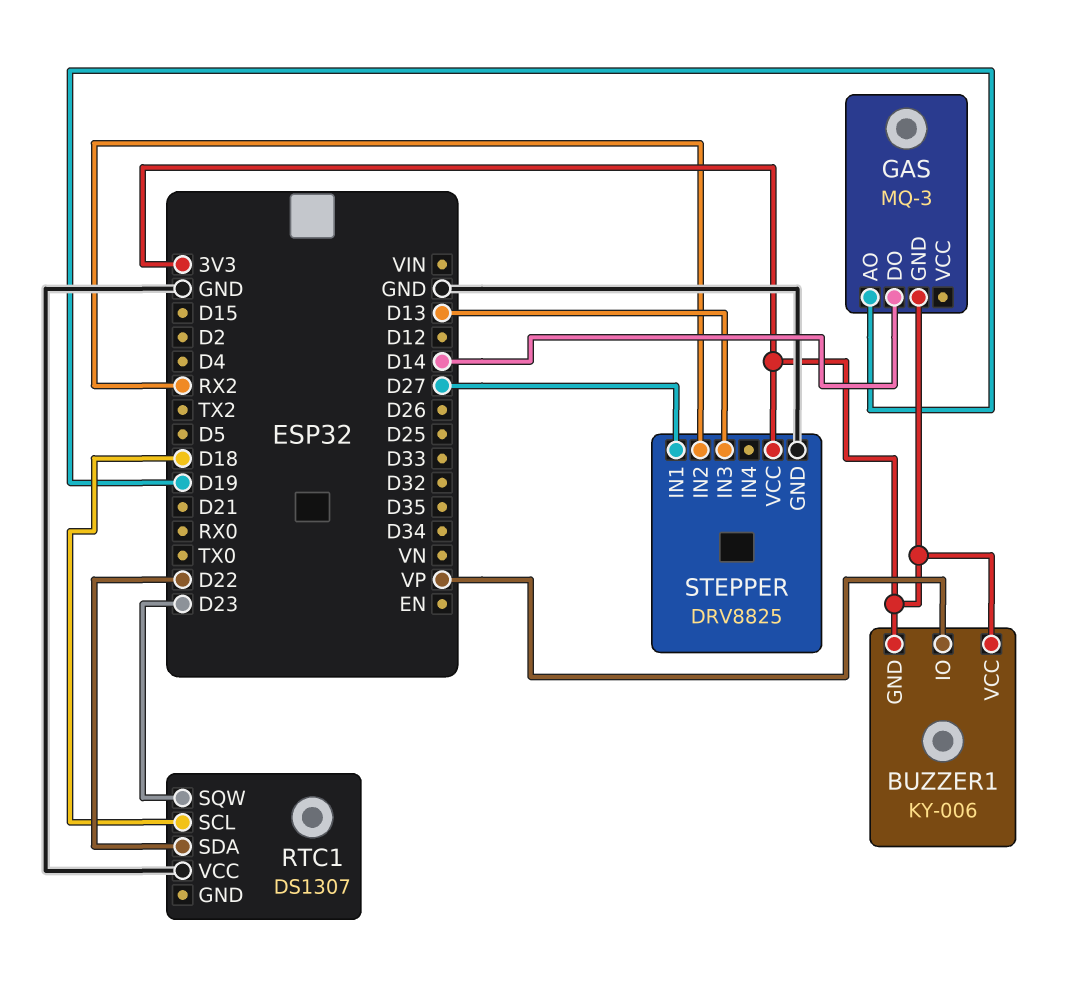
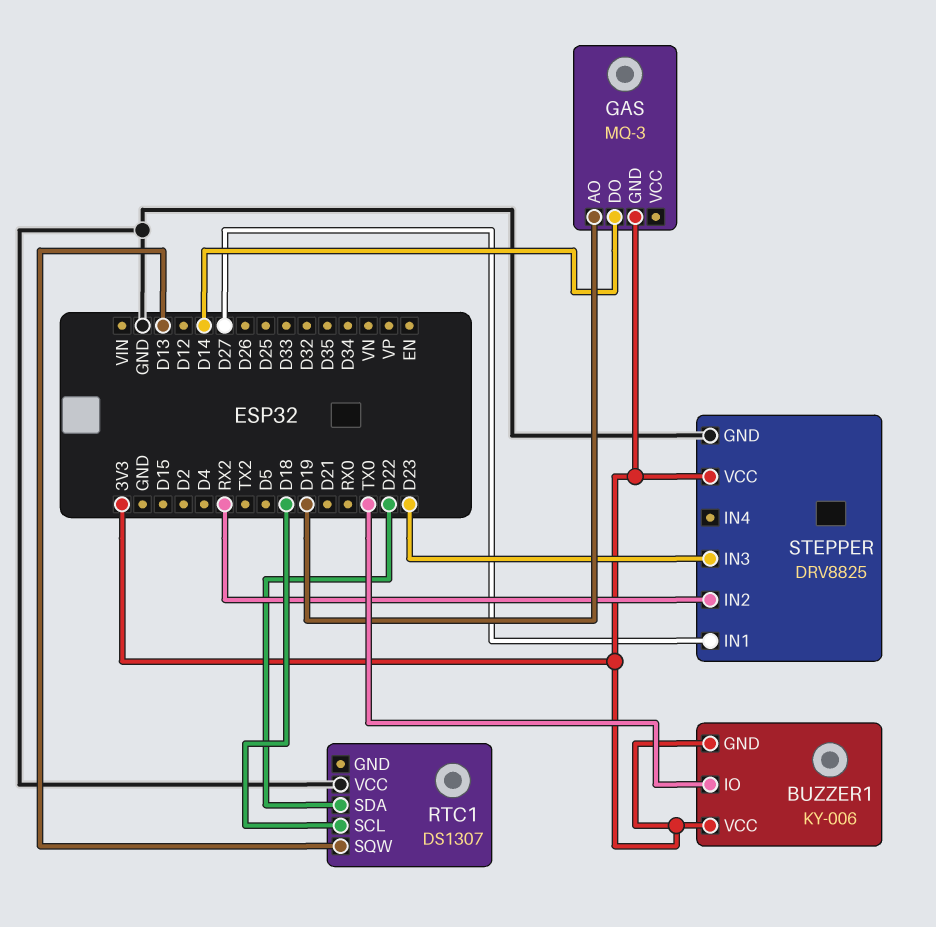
BUZZER1 pin IO: VP -> TX0
RTC1 pin SQW: D23 -> D13
STEPPER pin IN3: D13 -> D23

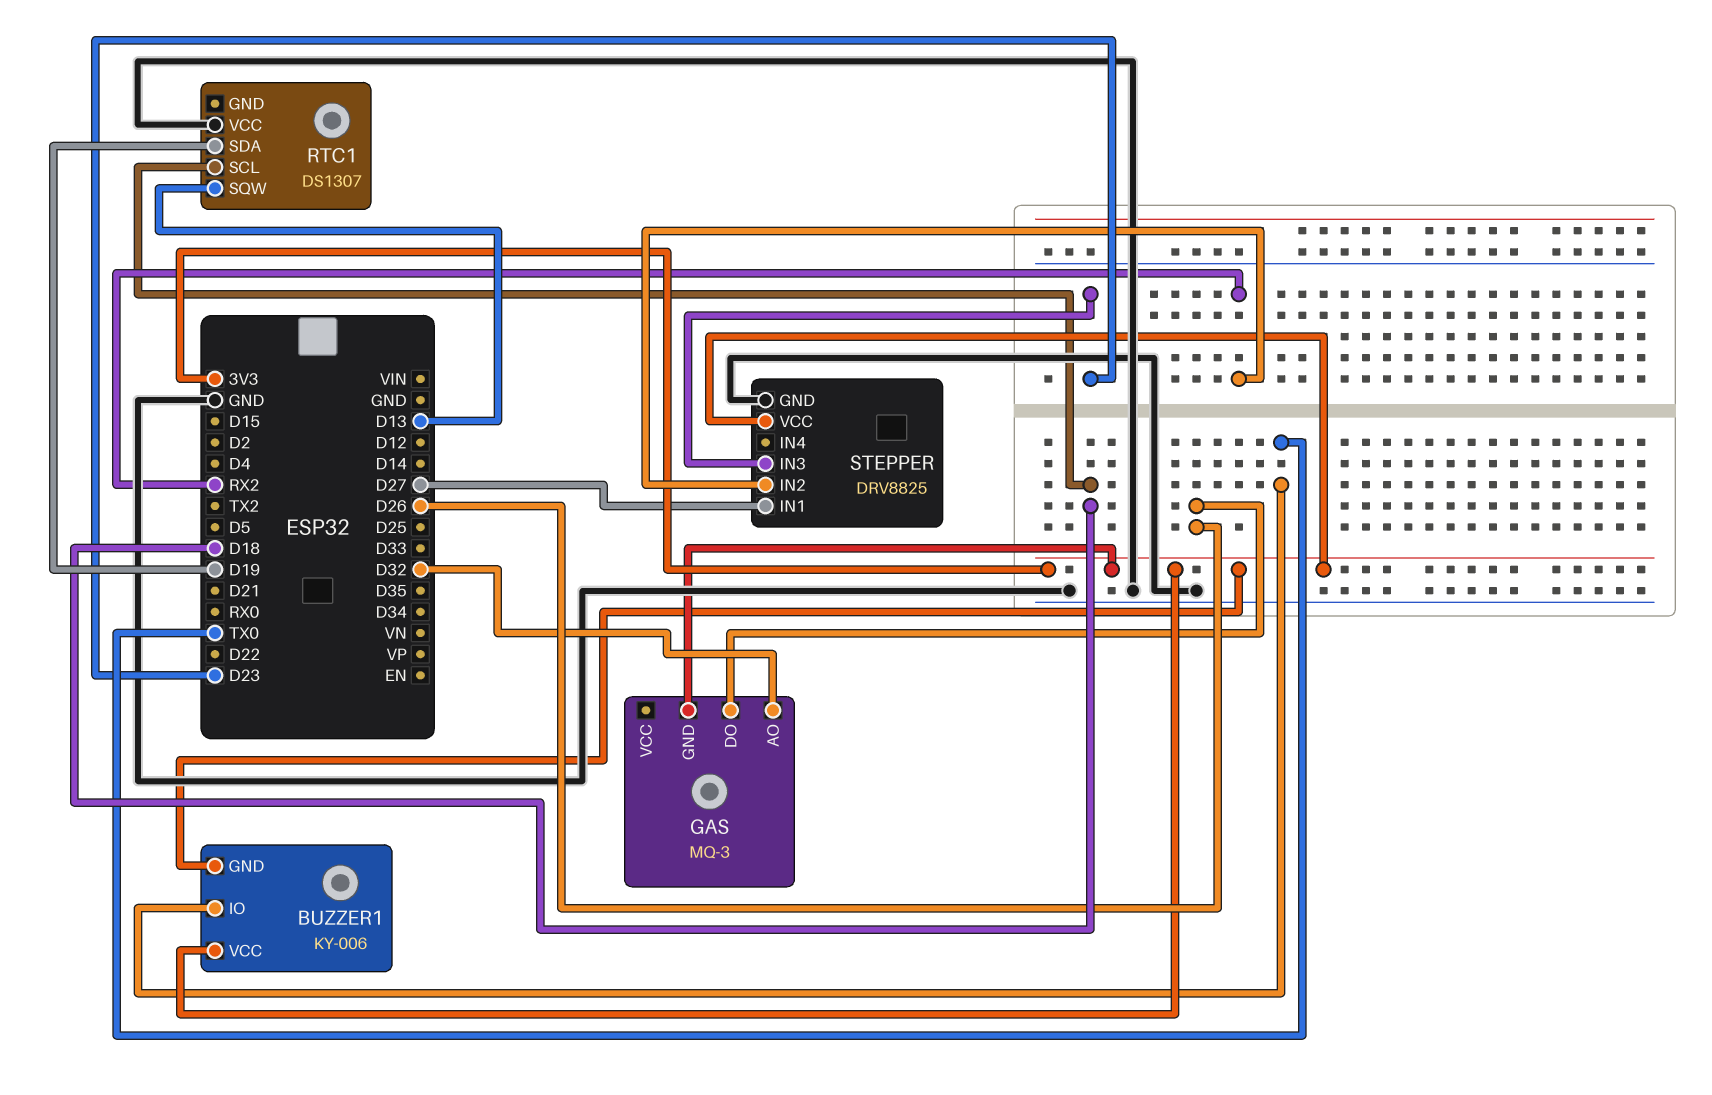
GAS pin AO: D19 -> D32
GAS pin DO: D14 -> D26
RTC1 pin SDA: D22 -> D19

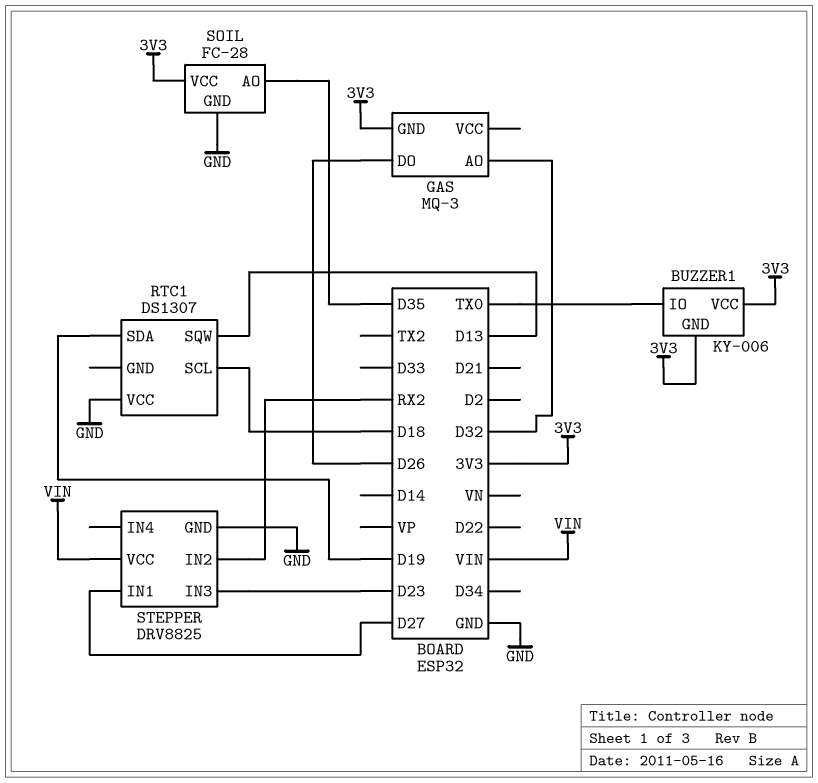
SOIL: none -> FC-28
SOIL pin AO: none -> D35
SOIL pin GND: none -> GND
SOIL pin VCC: none -> 3V3
STEPPER pin VCC: 3V3 -> VIN

